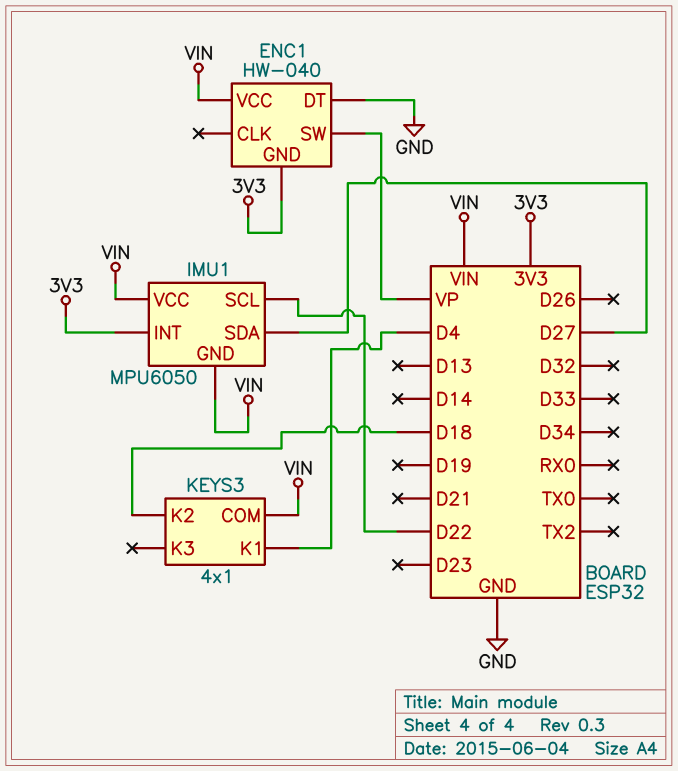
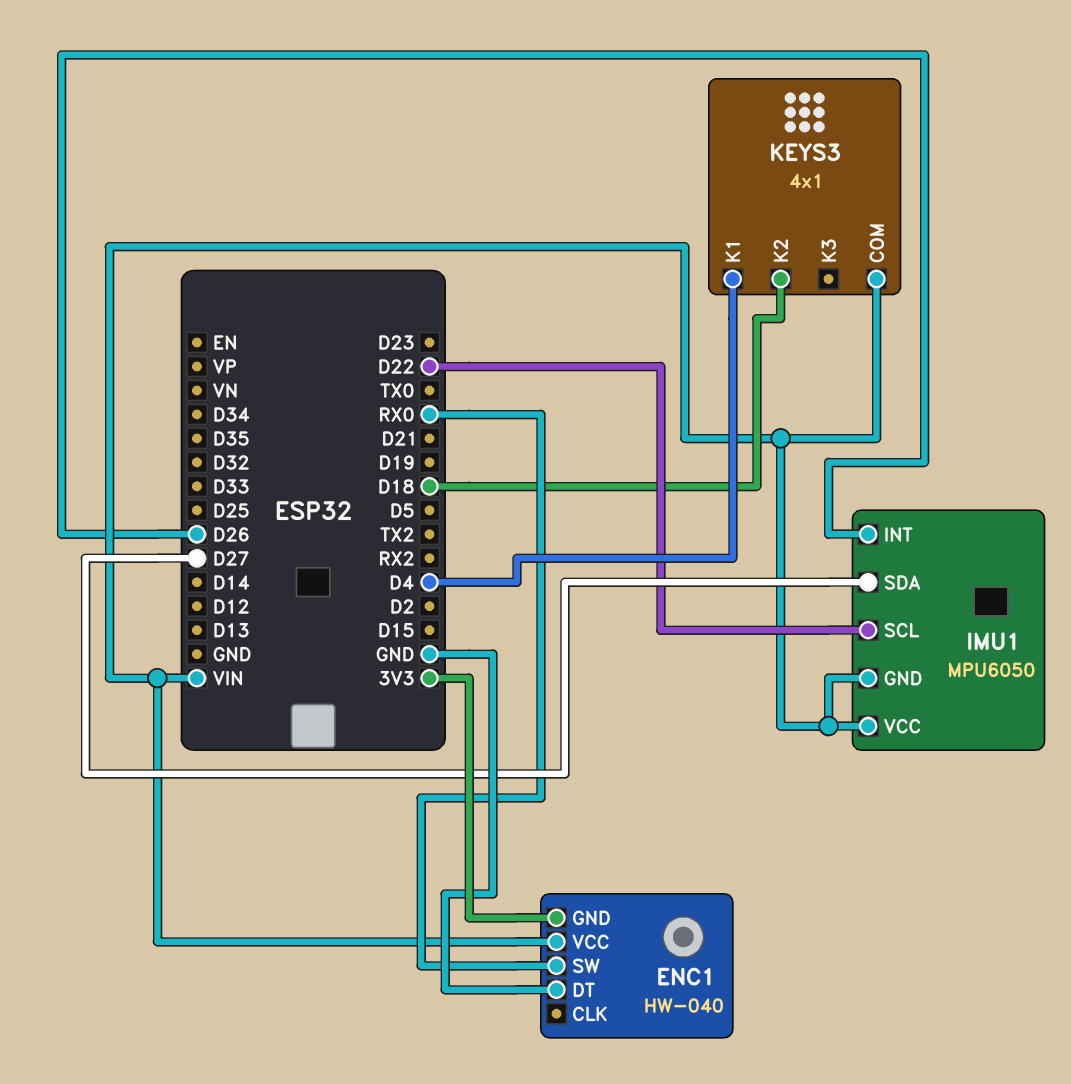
ENC1 pin SW: VP -> RX0
IMU1 pin INT: 3V3 -> D26

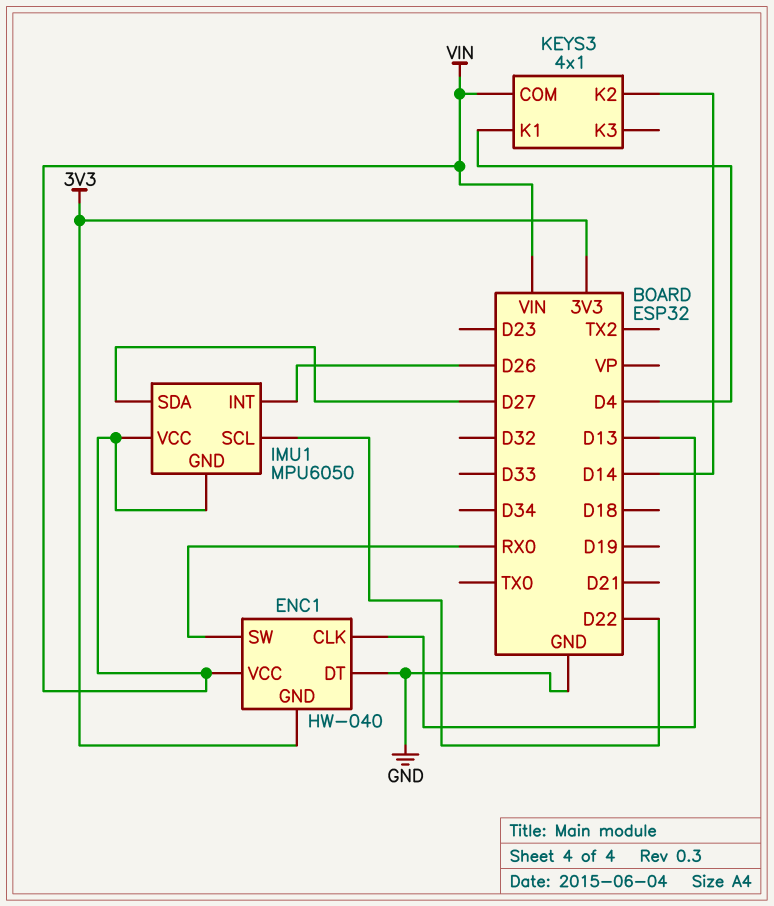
ENC1 pin CLK: none -> D13
KEYS3 pin K2: D18 -> D14

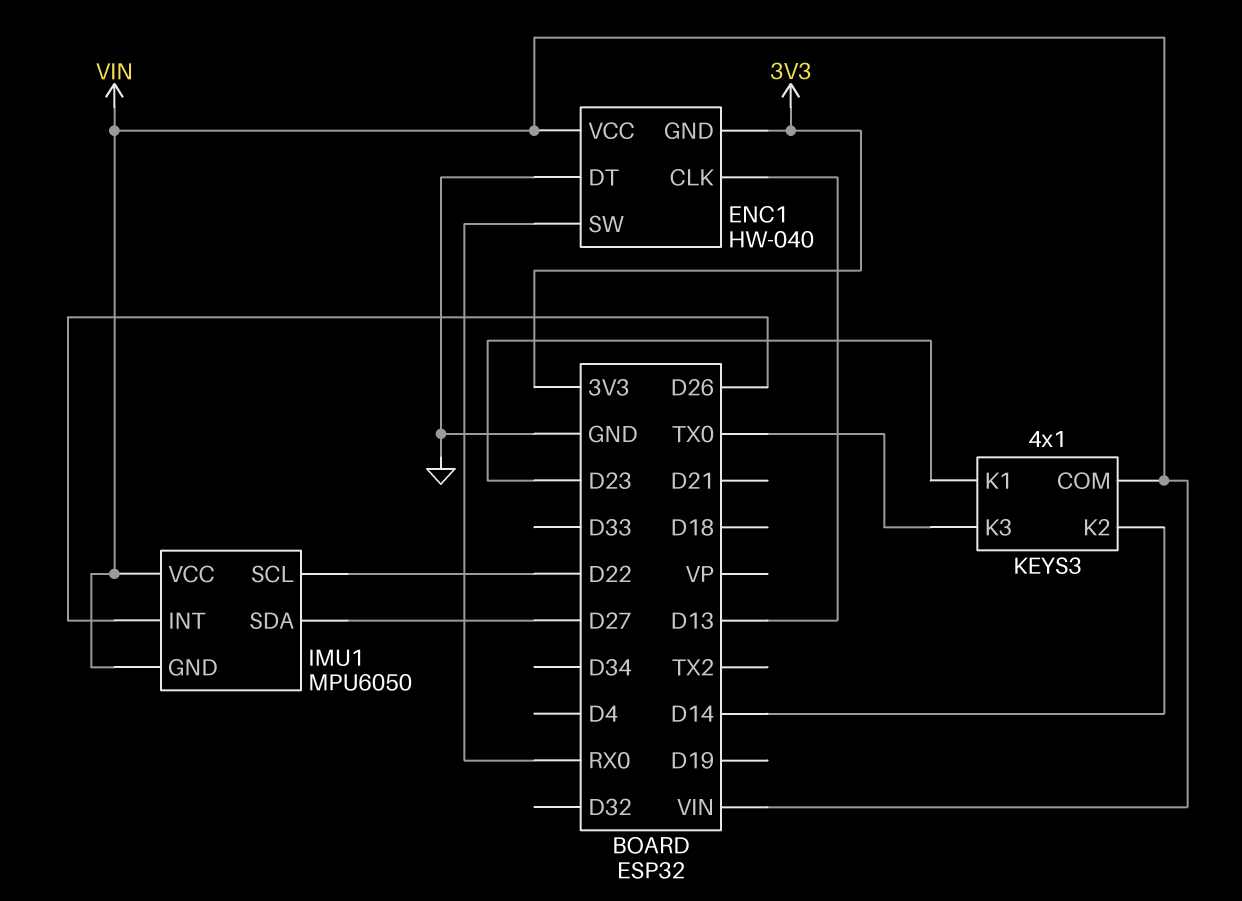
KEYS3 pin K1: D4 -> D23
KEYS3 pin K3: none -> TX0

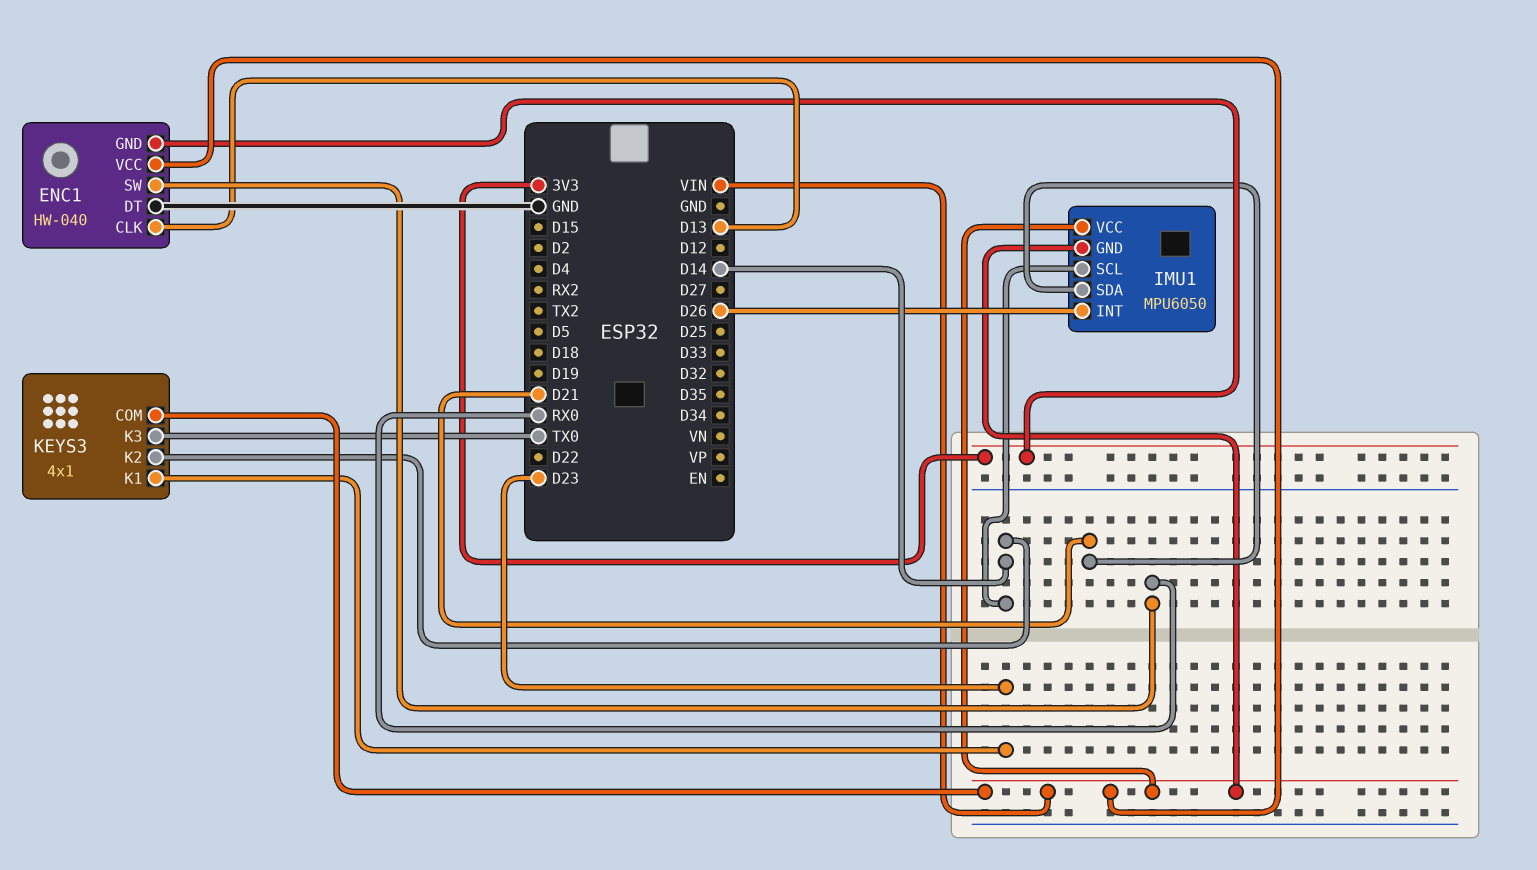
IMU1 pin SCL: D22 -> D14
IMU1 pin SDA: D27 -> D21

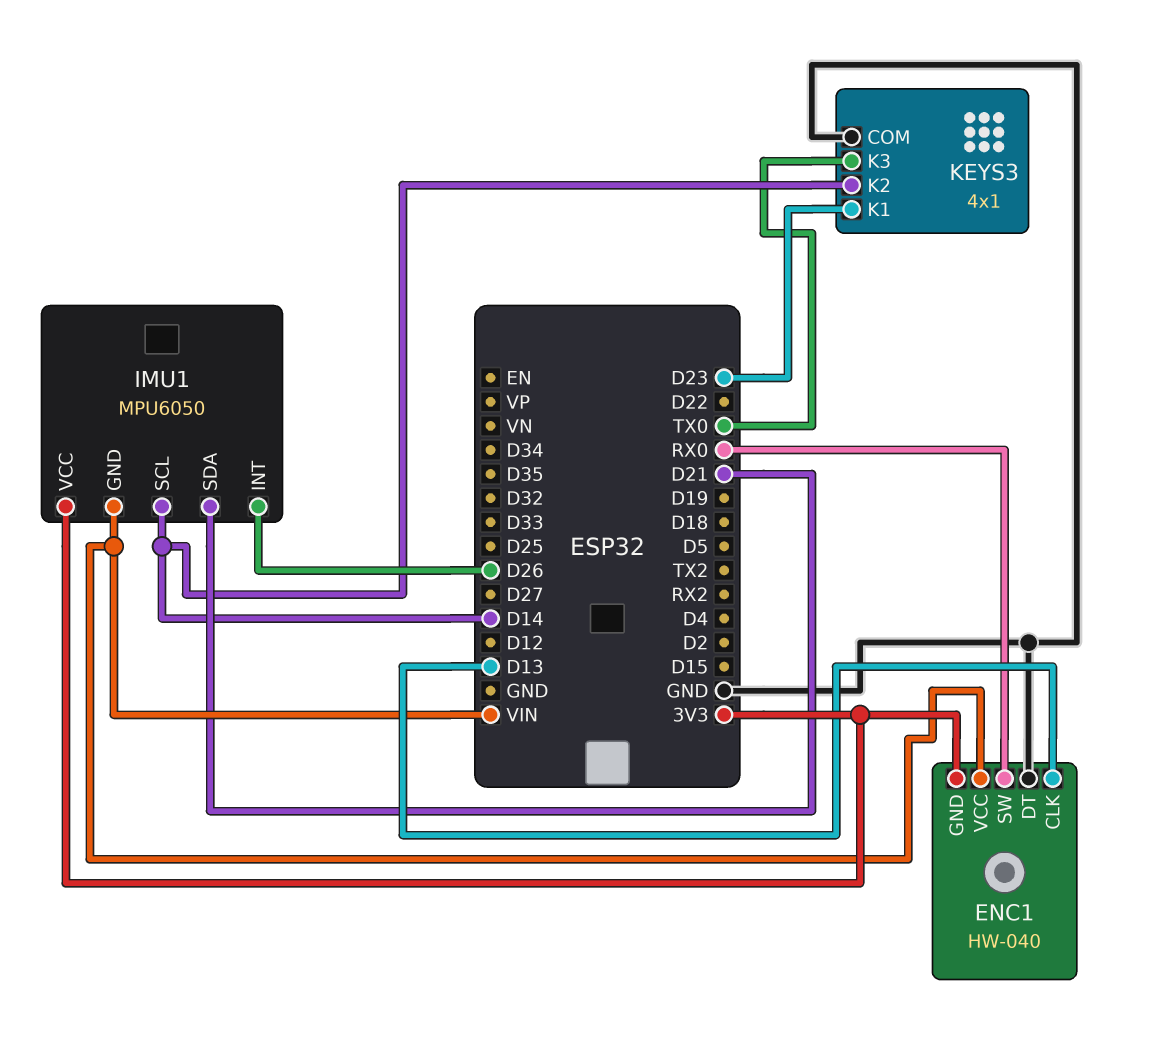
IMU1 pin VCC: VIN -> 3V3
KEYS3 pin COM: VIN -> GND

